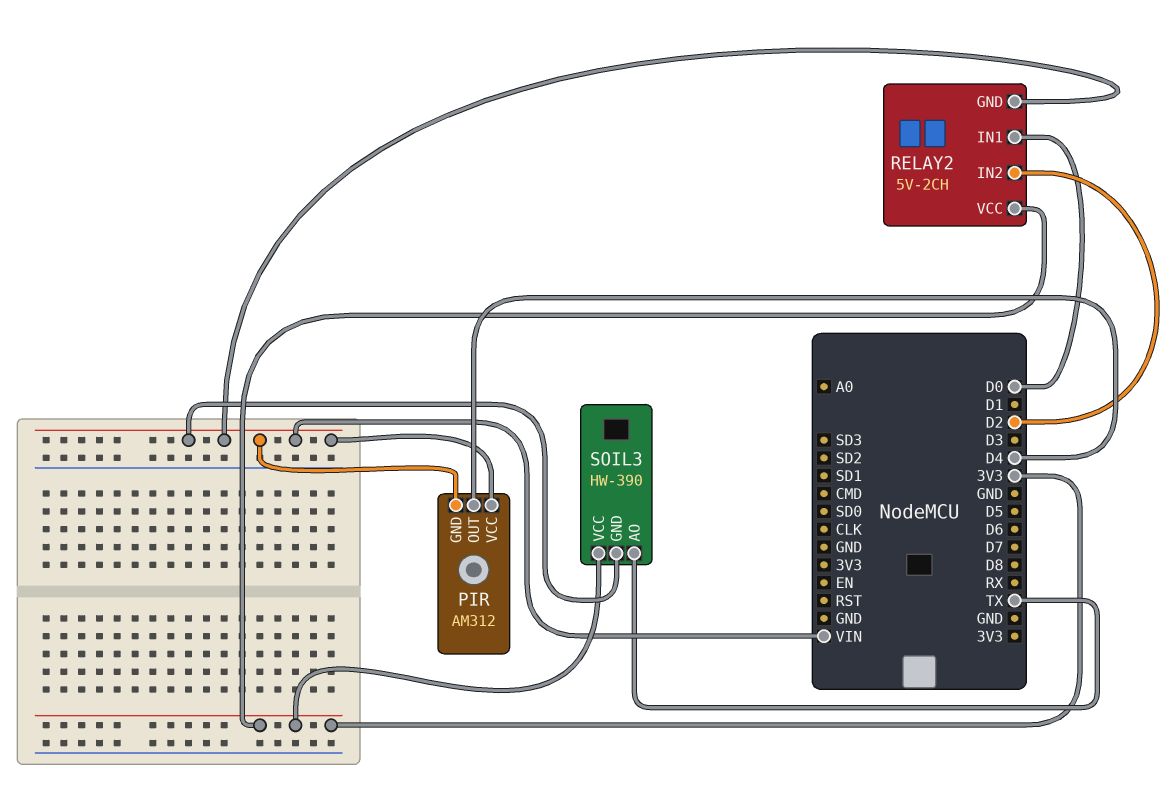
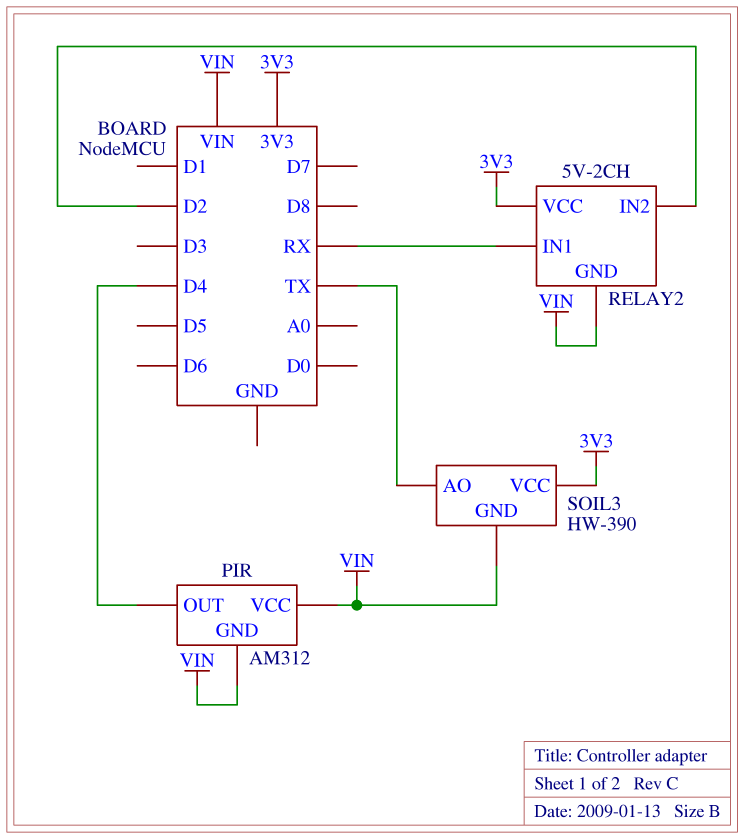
RELAY2 pin IN1: D0 -> RX

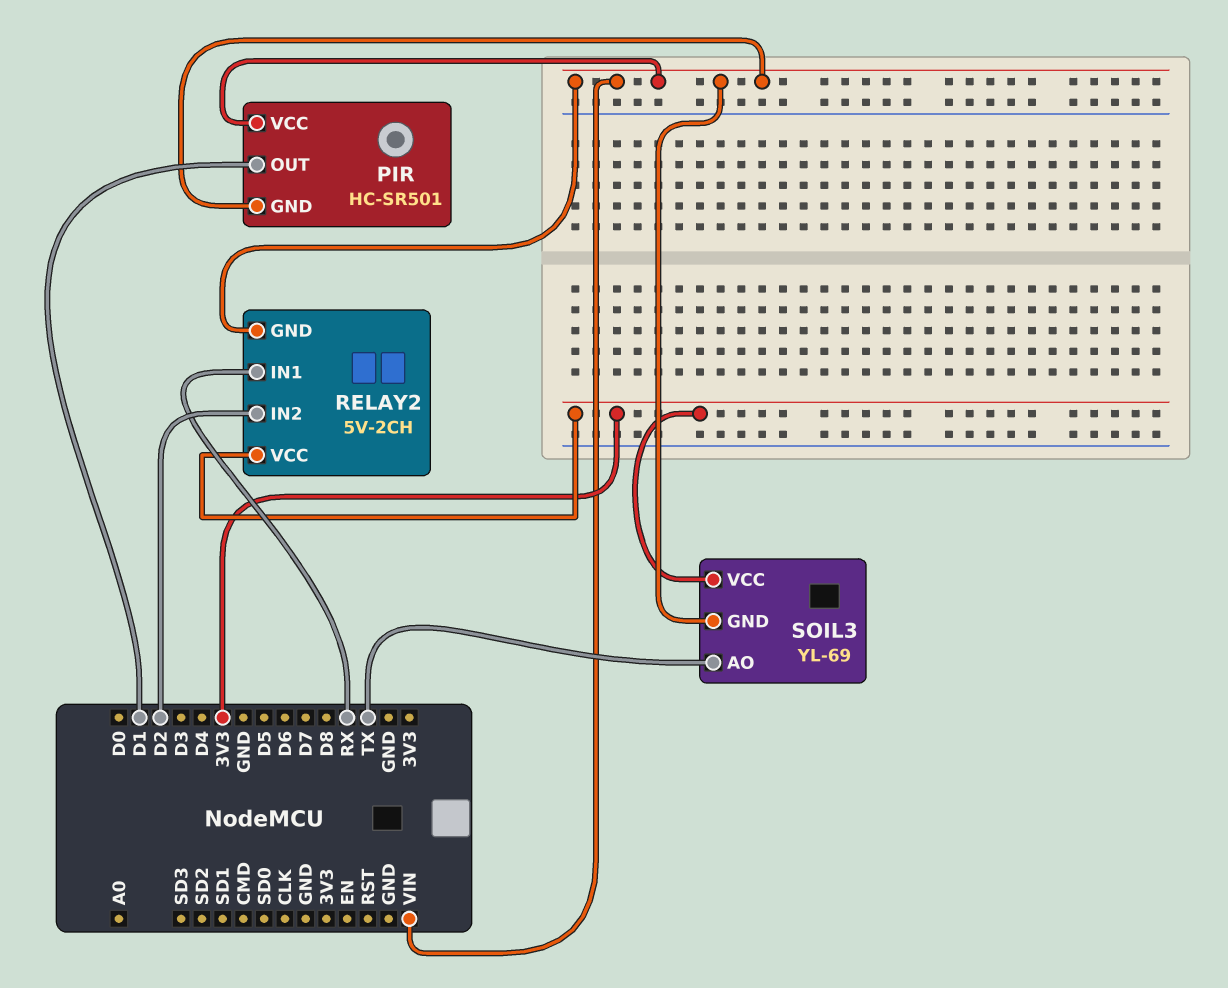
PIR: AM312 -> HC-SR501
PIR pin OUT: D4 -> D1
SOIL3: HW-390 -> YL-69

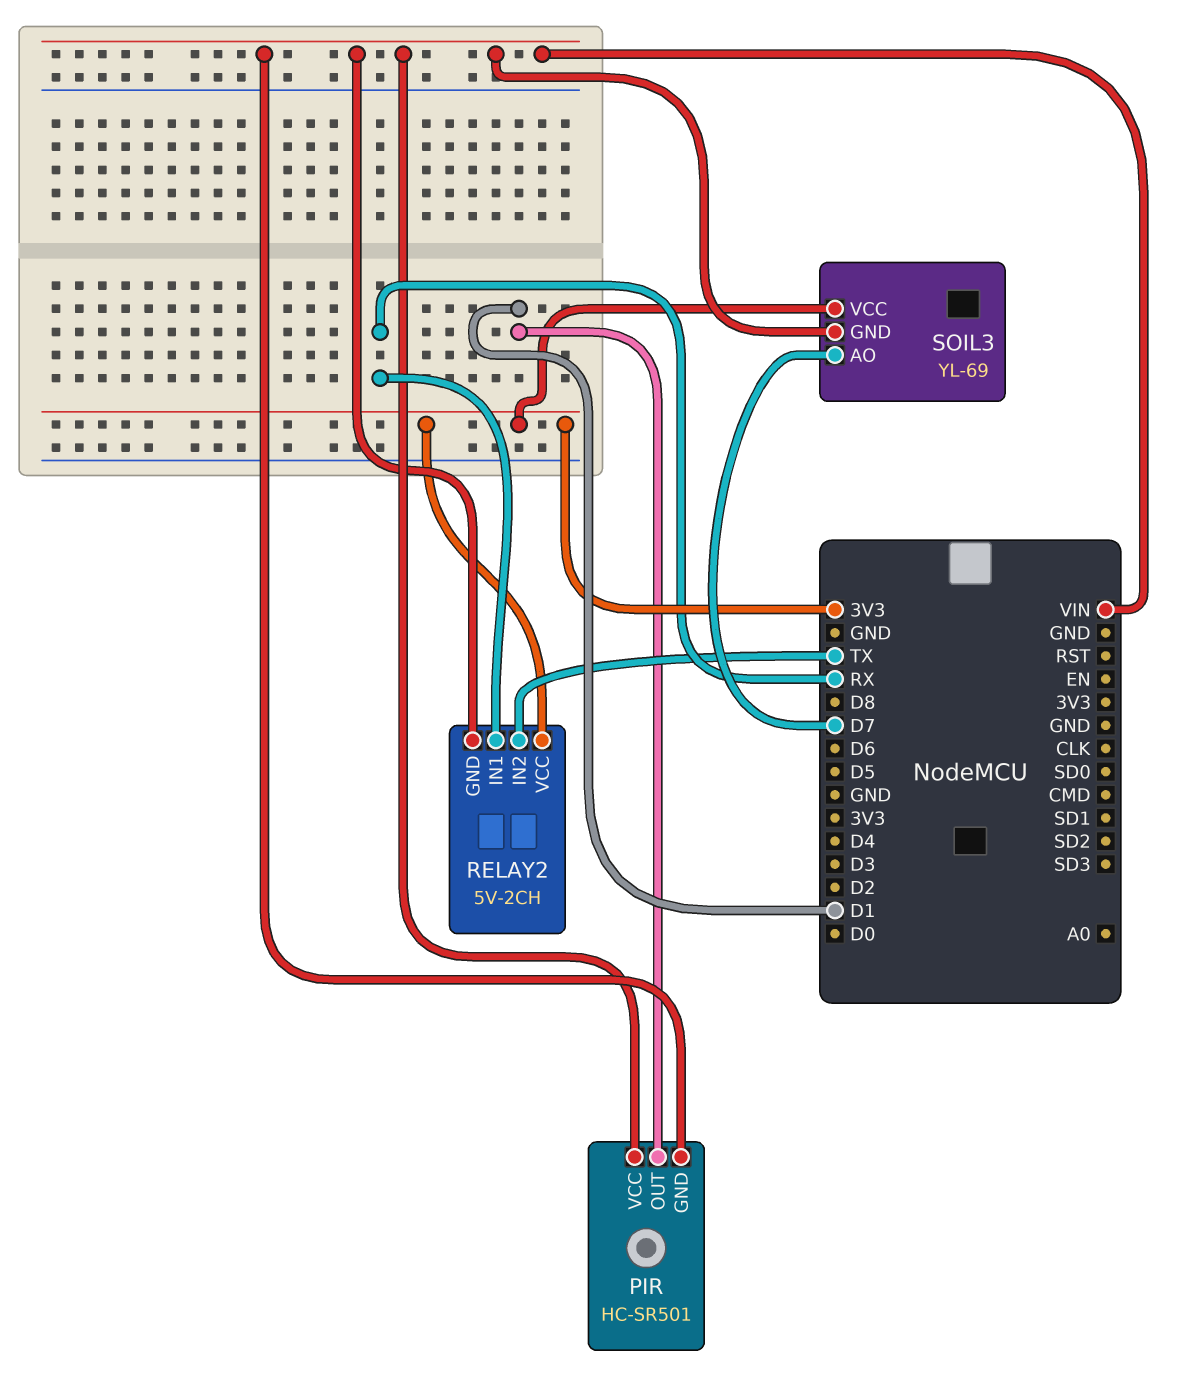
RELAY2 pin IN2: D2 -> TX
SOIL3 pin AO: TX -> D7

